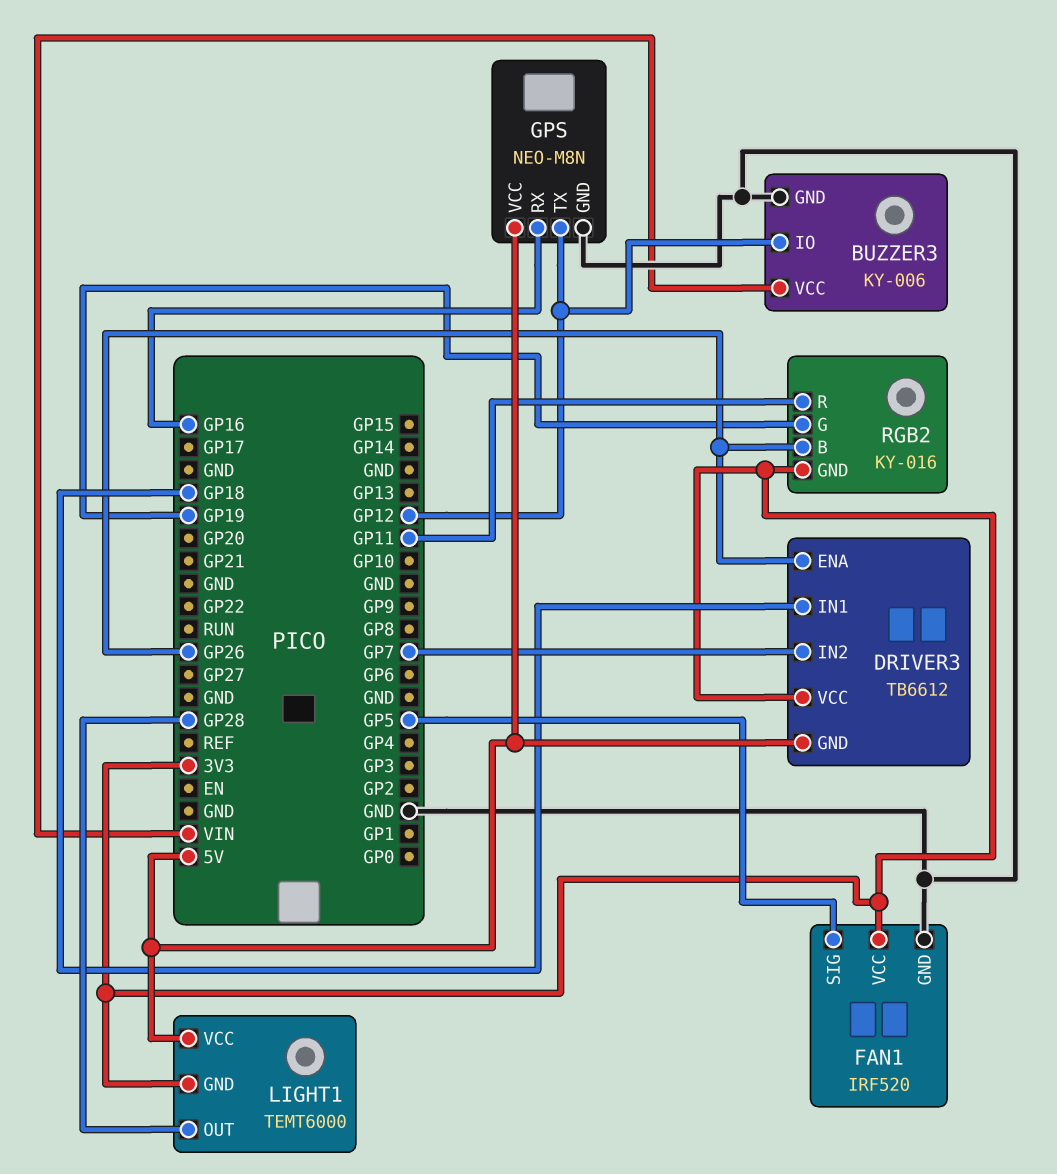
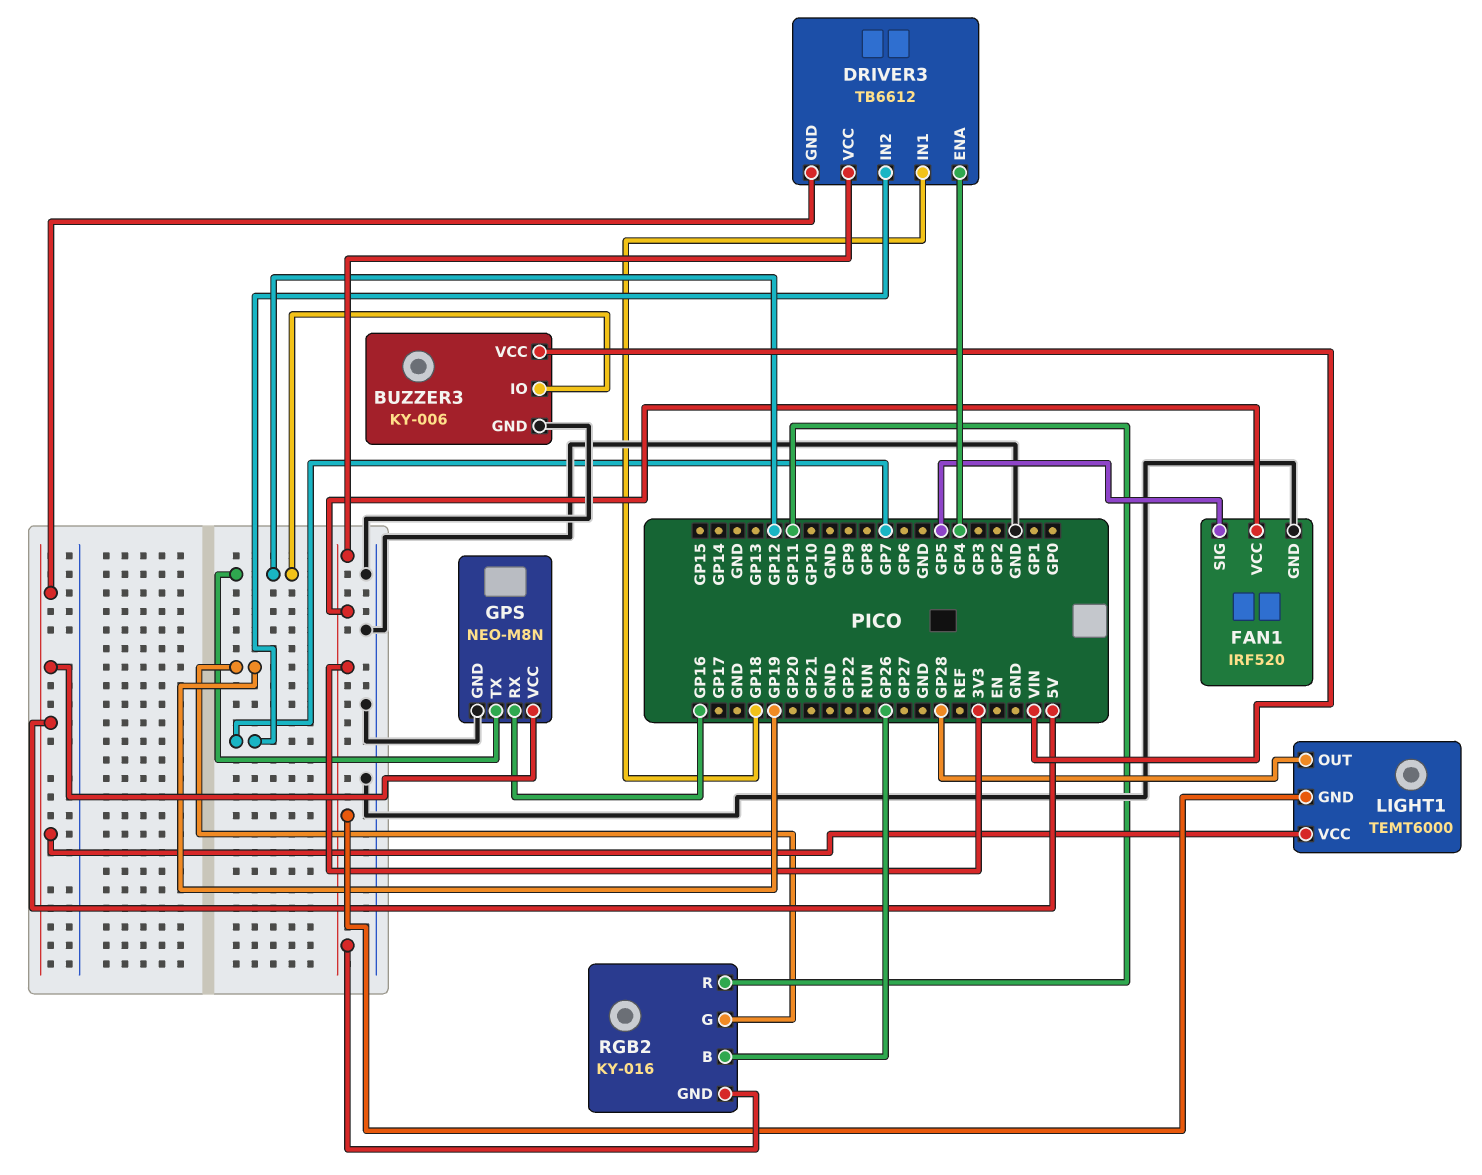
DRIVER3 pin ENA: GP26 -> GP4

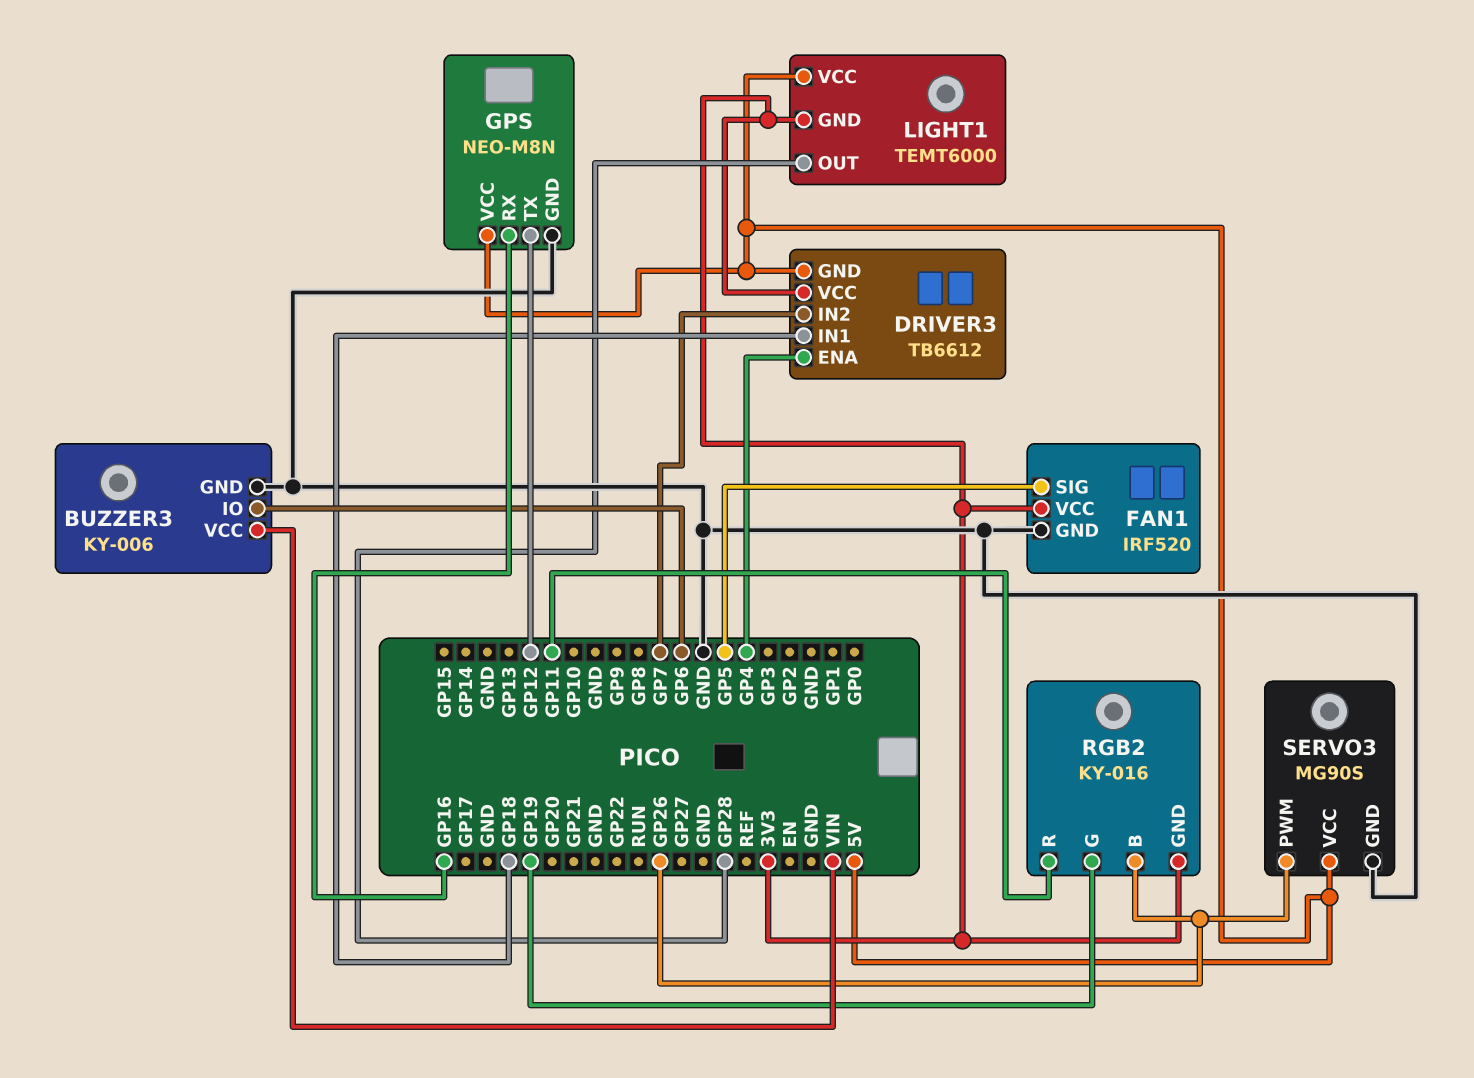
BUZZER3 pin IO: GP12 -> GP6
SERVO3: none -> MG90S
SERVO3 pin GND: none -> GND
SERVO3 pin PWM: none -> GP26
SERVO3 pin VCC: none -> 5V

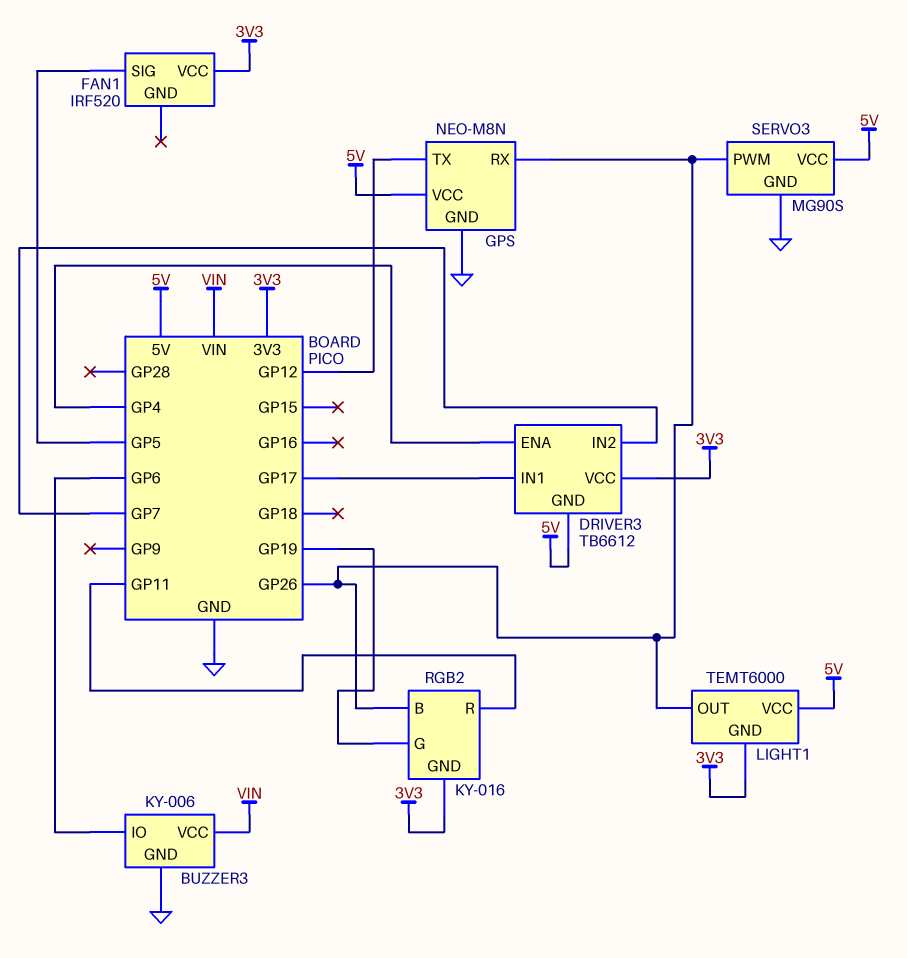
DRIVER3 pin IN1: GP18 -> GP17
FAN1 pin GND: GND -> none
GPS pin RX: GP16 -> GP26
LIGHT1 pin OUT: GP28 -> GP26

